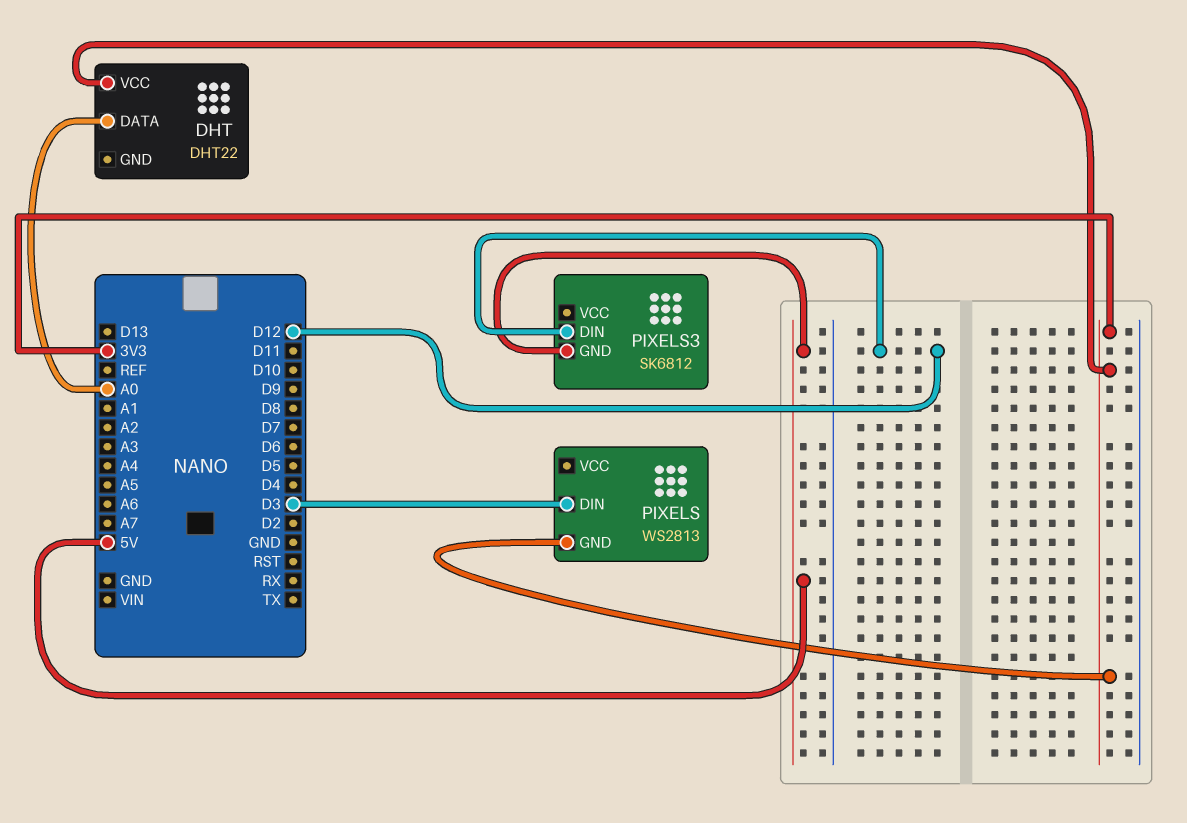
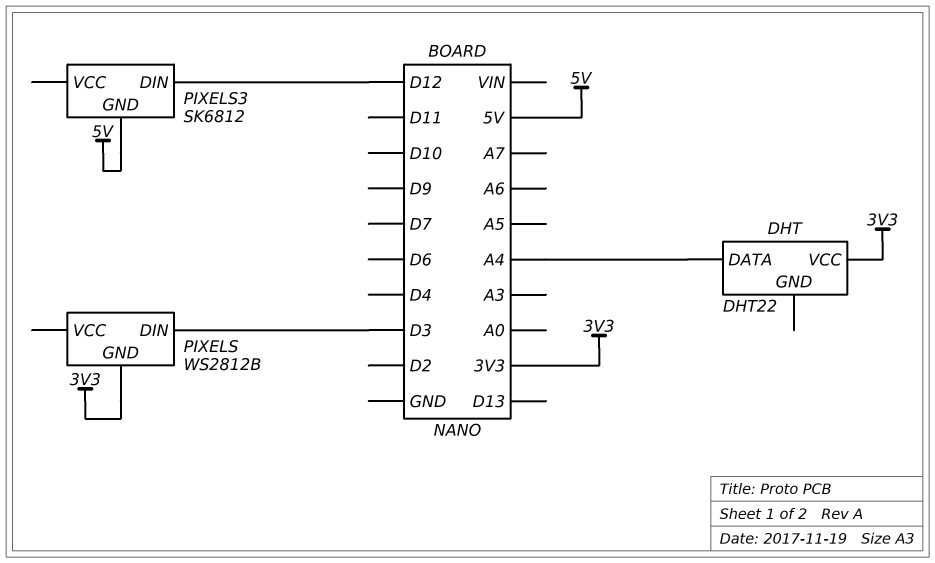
DHT pin DATA: A0 -> A4
PIXELS: WS2813 -> WS2812B

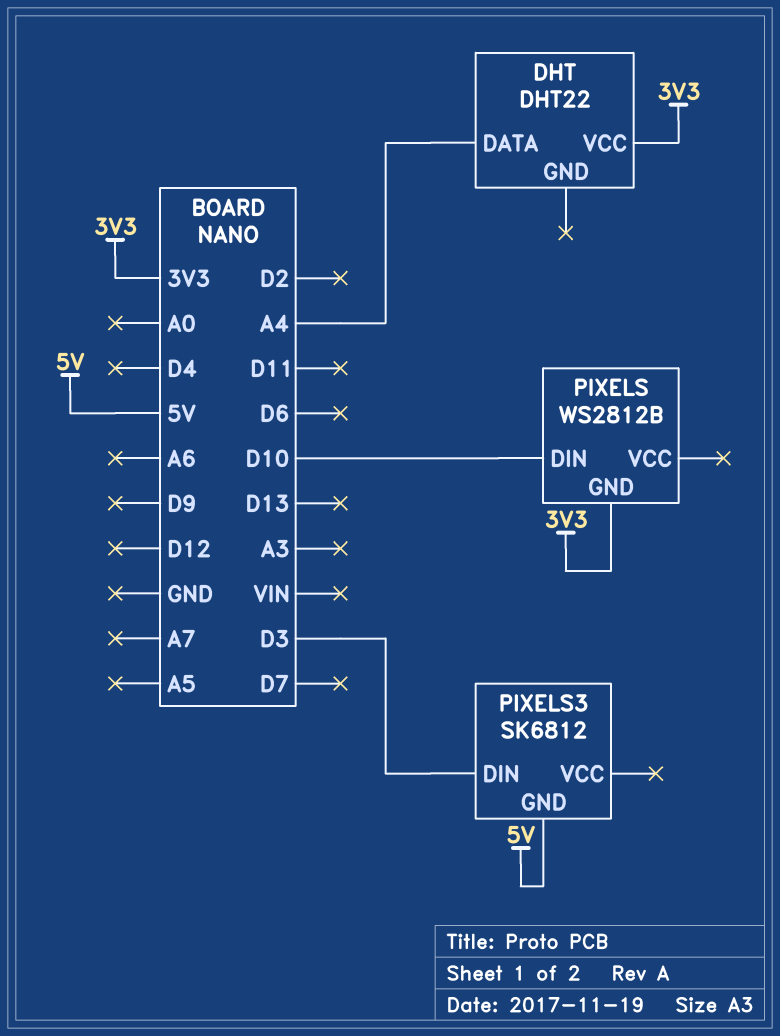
PIXELS pin DIN: D3 -> D10
PIXELS3 pin DIN: D12 -> D3

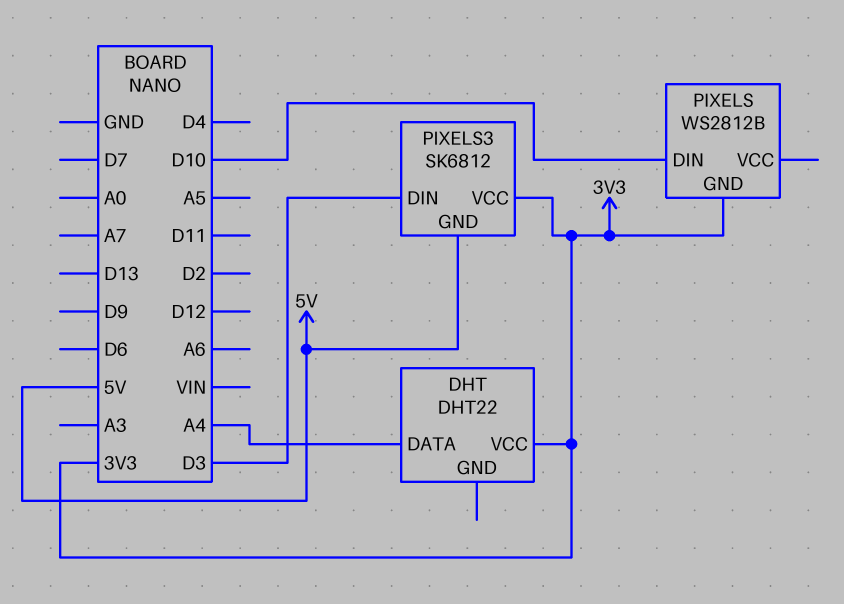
PIXELS3 pin VCC: none -> 3V3

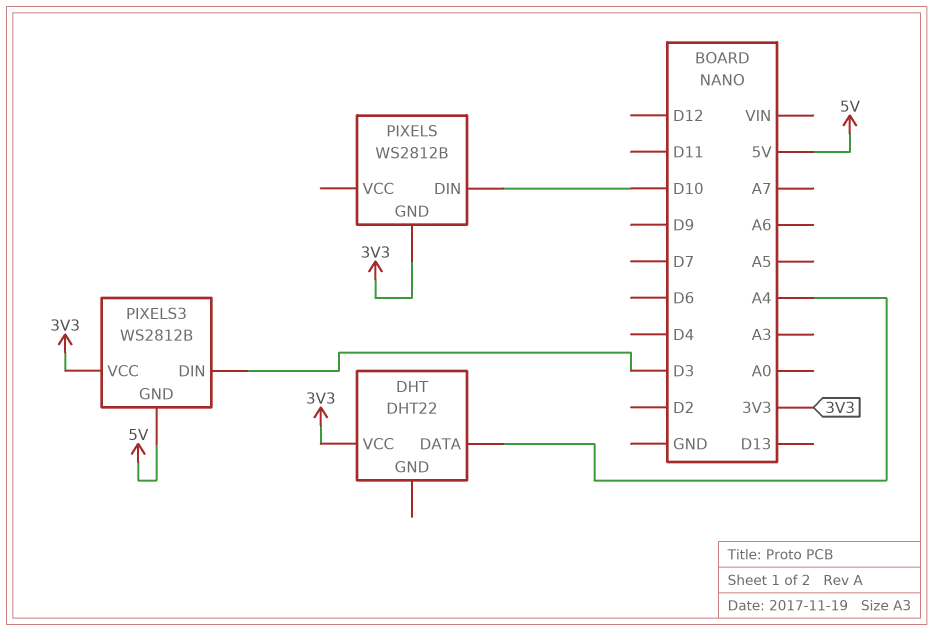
PIXELS3: SK6812 -> WS2812B

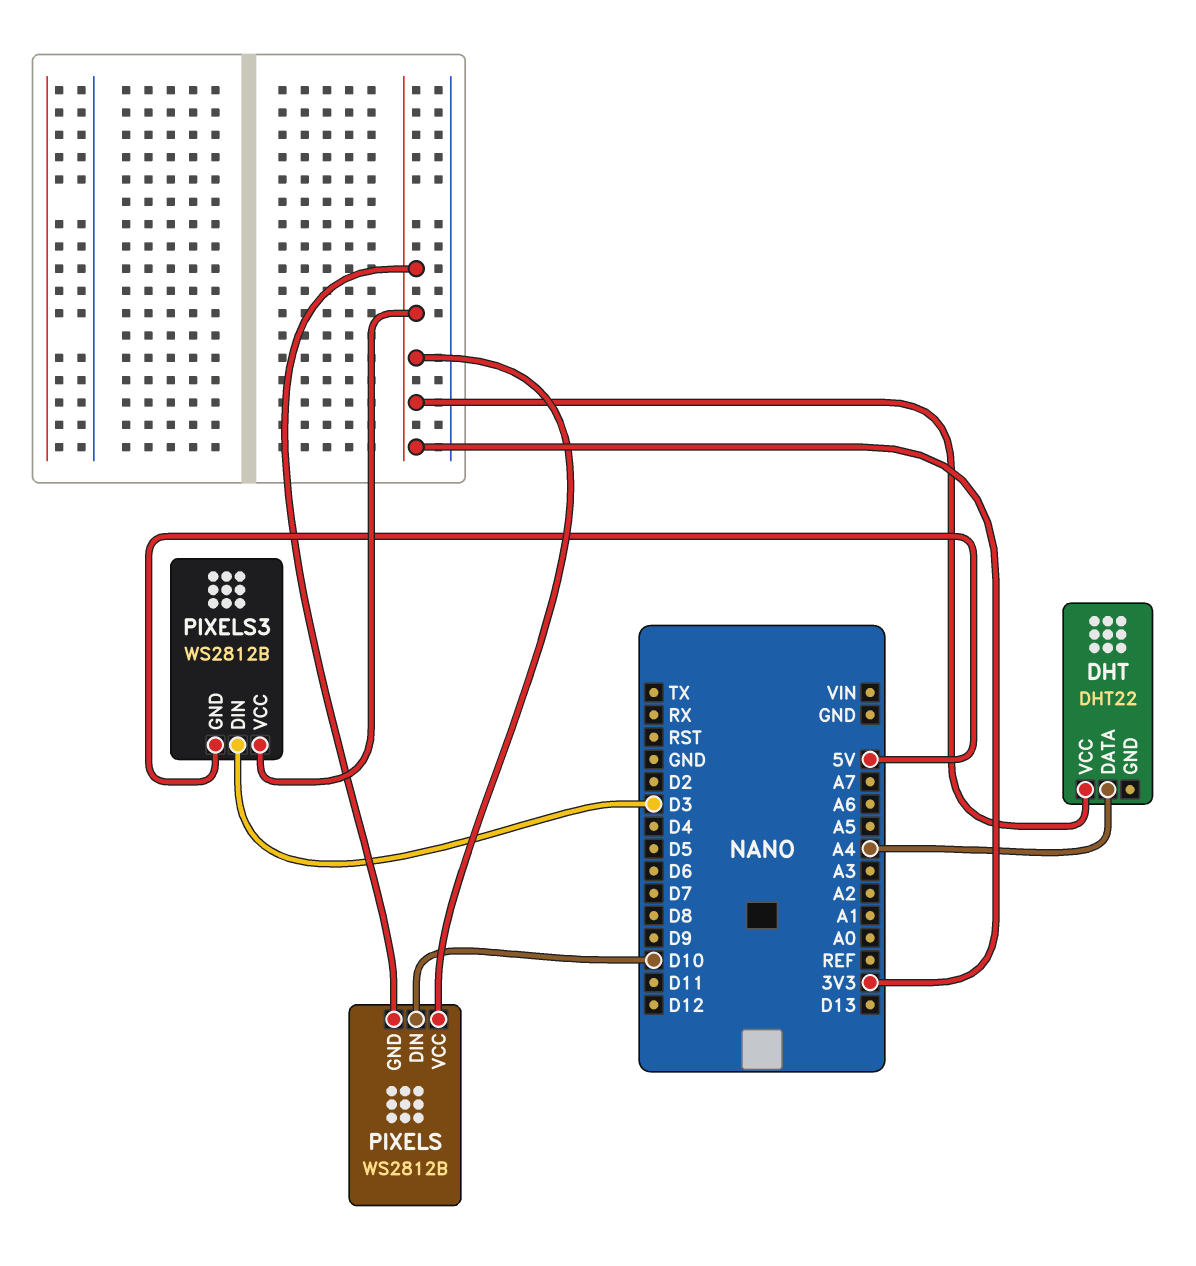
PIXELS pin VCC: none -> 3V3

